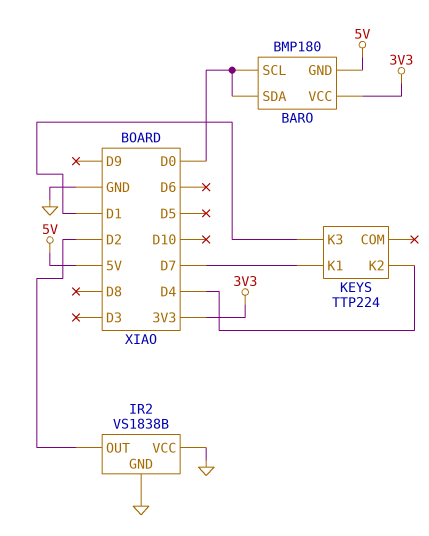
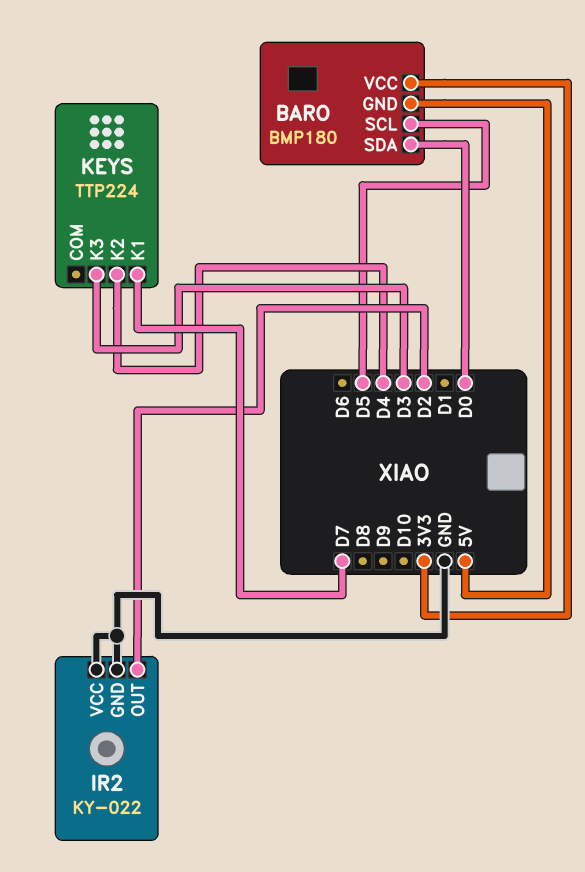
BARO pin SCL: D0 -> D5
IR2: VS1838B -> KY-022
KEYS pin K3: D1 -> D3

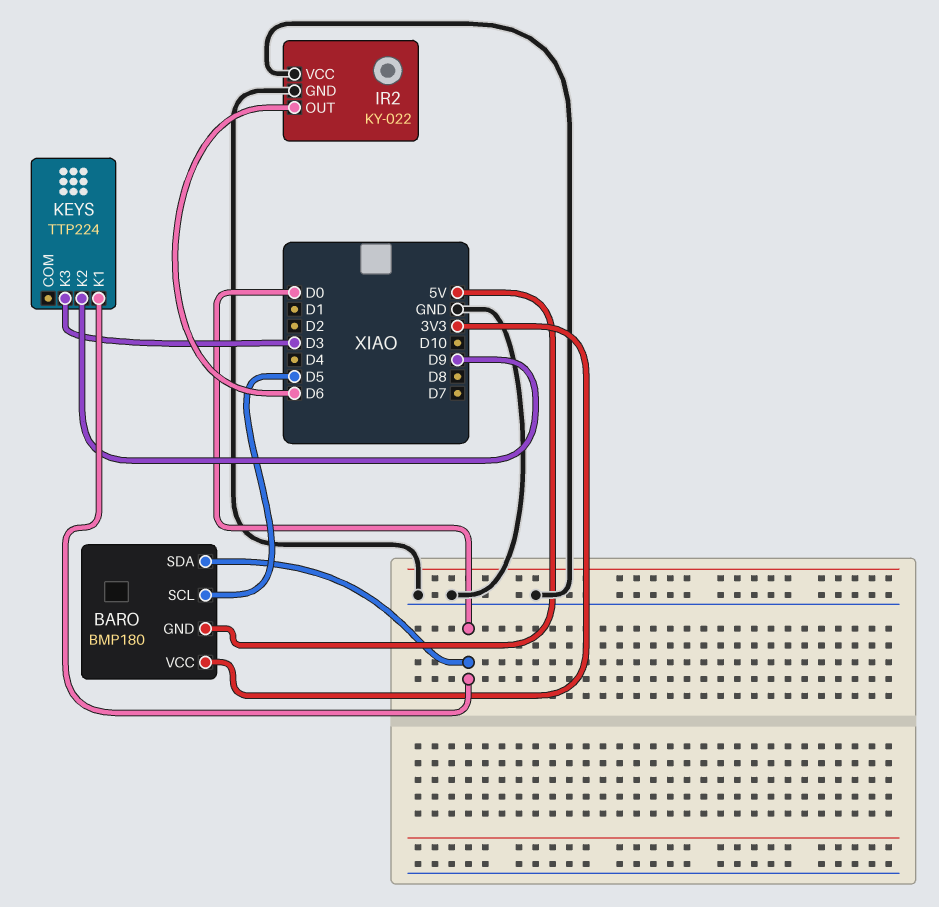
IR2 pin OUT: D2 -> D6
KEYS pin K1: D7 -> D0
KEYS pin K2: D4 -> D9

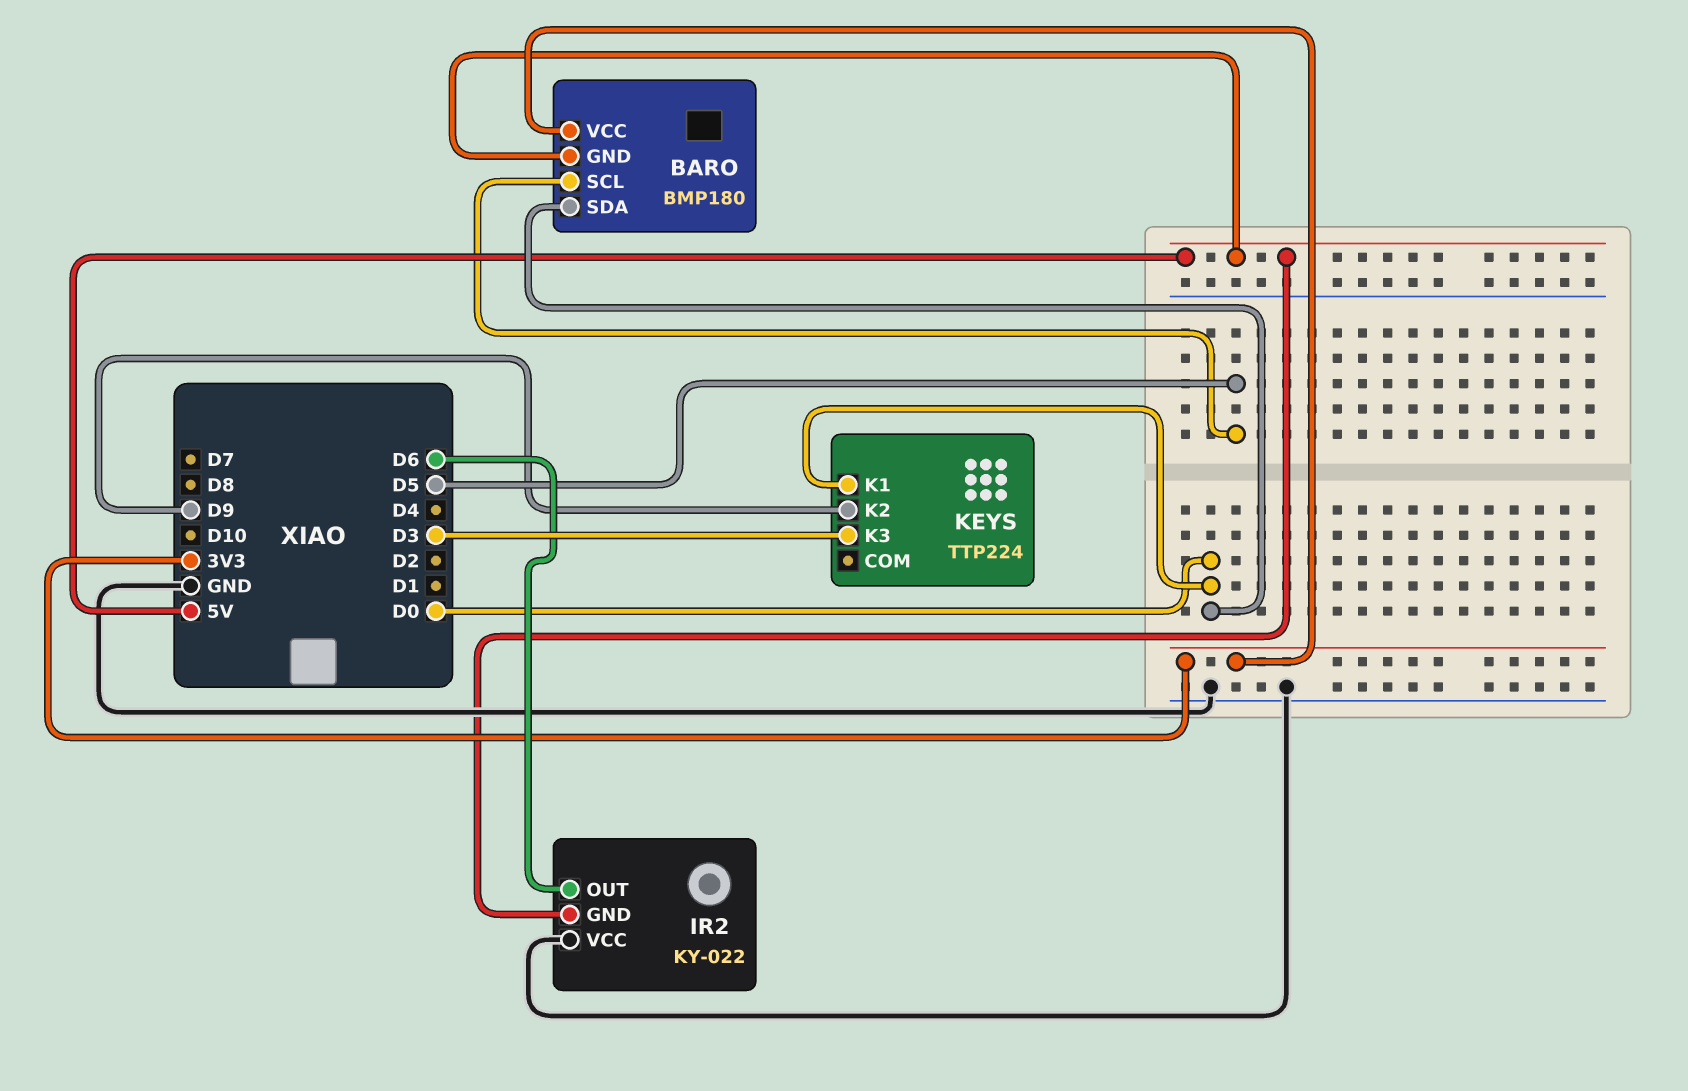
IR2 pin GND: GND -> 5V

